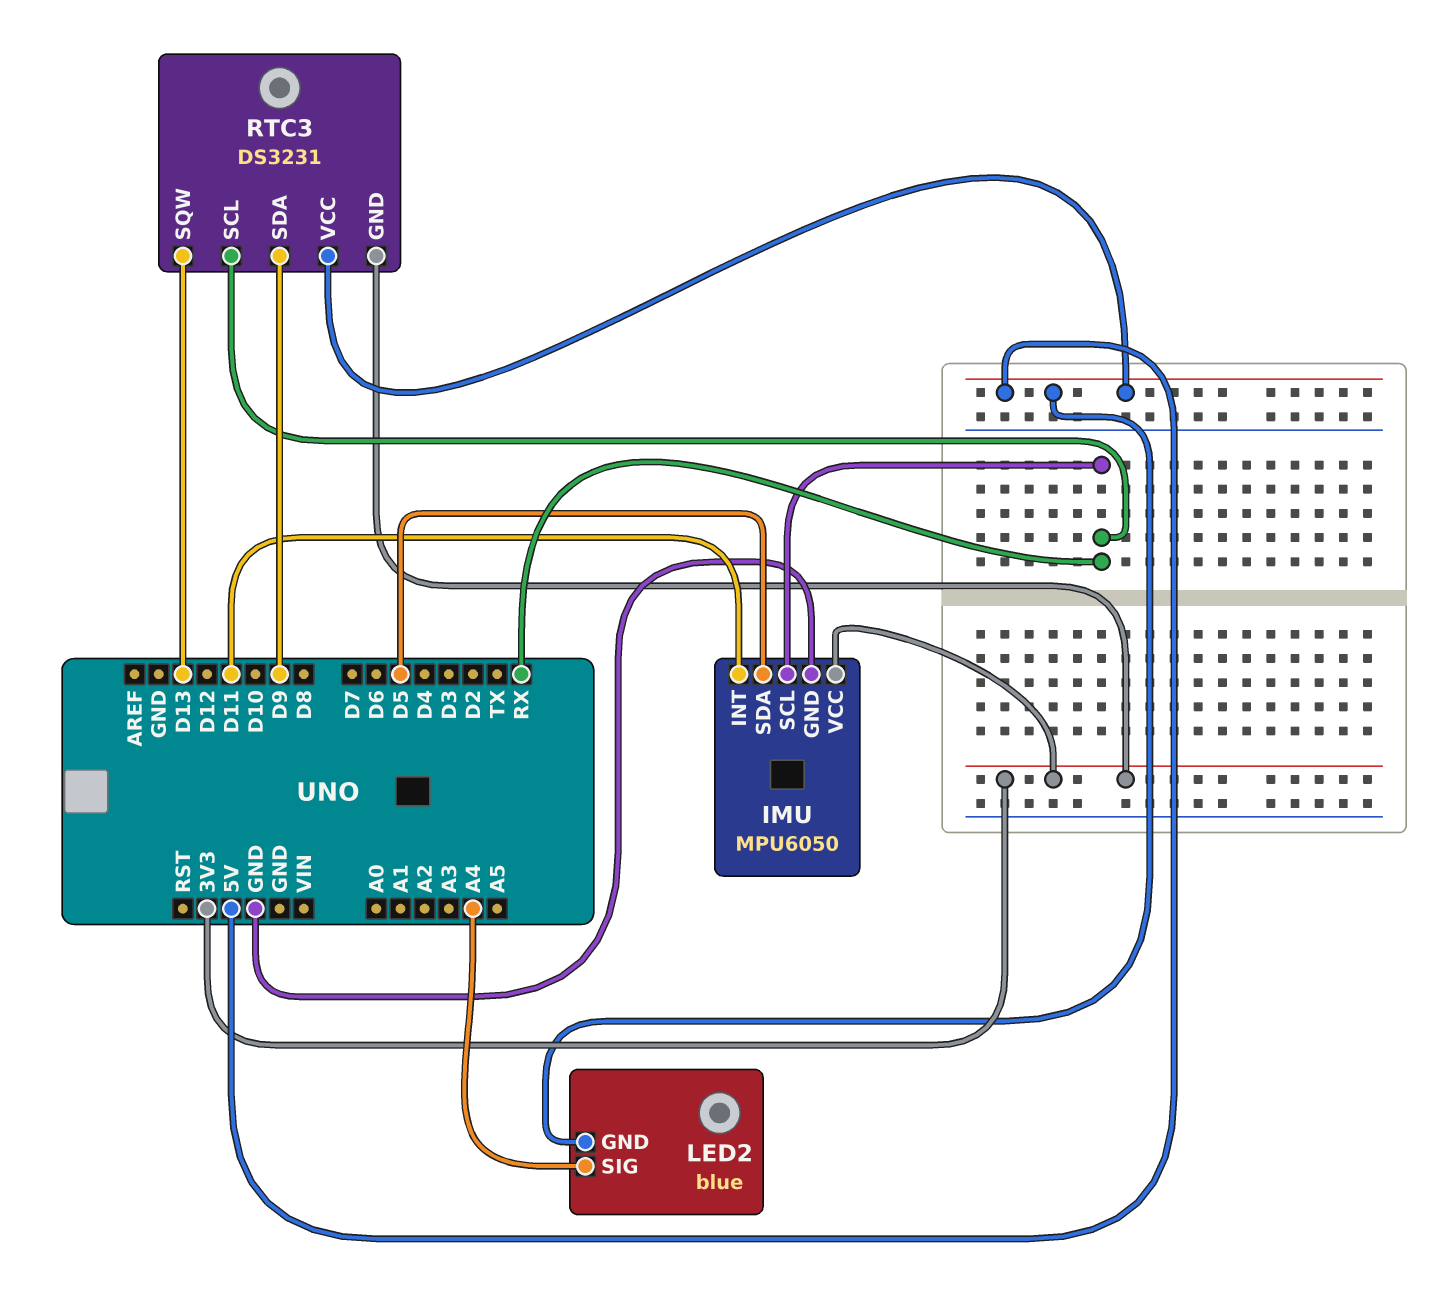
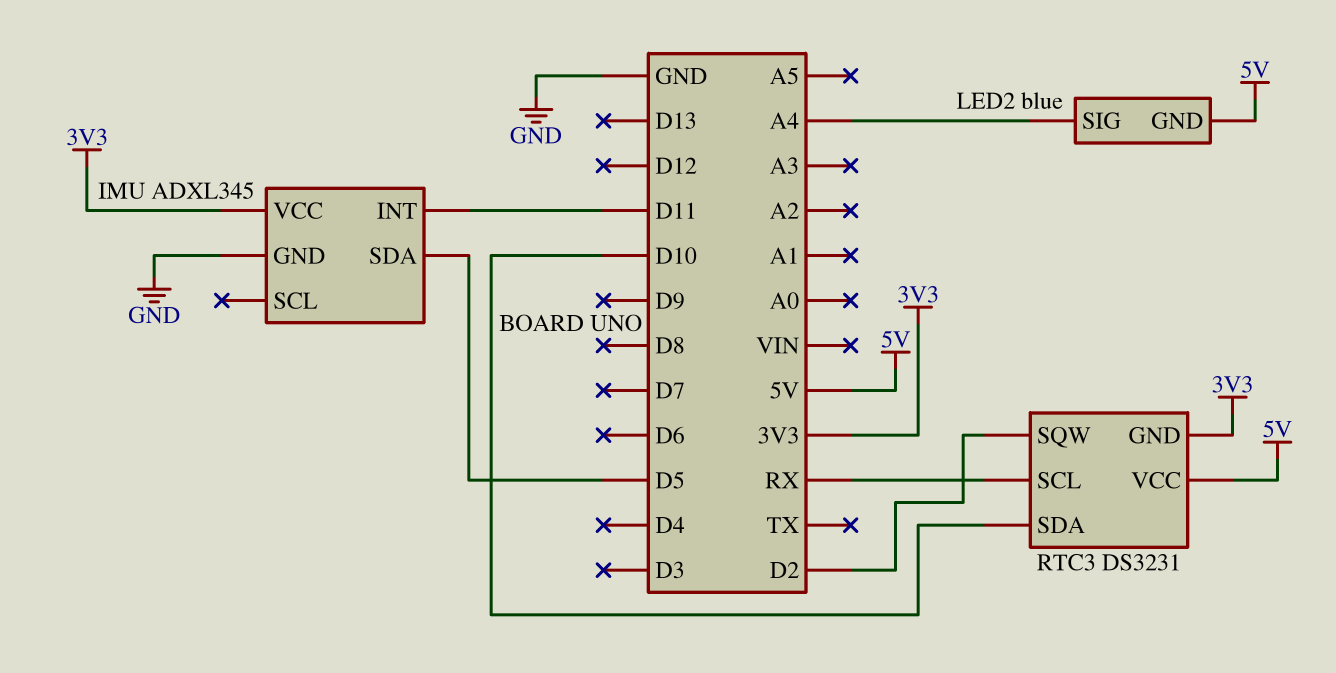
IMU: MPU6050 -> ADXL345
IMU pin SCL: RX -> none
RTC3 pin SDA: D9 -> D10
RTC3 pin SQW: D13 -> D2

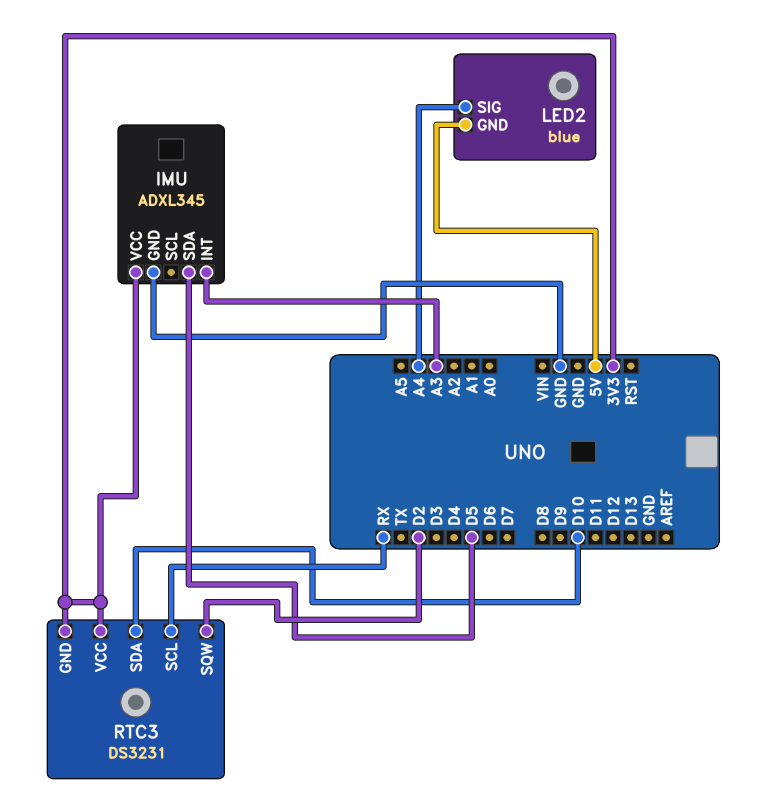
IMU pin INT: D11 -> A3
RTC3 pin VCC: 5V -> 3V3

